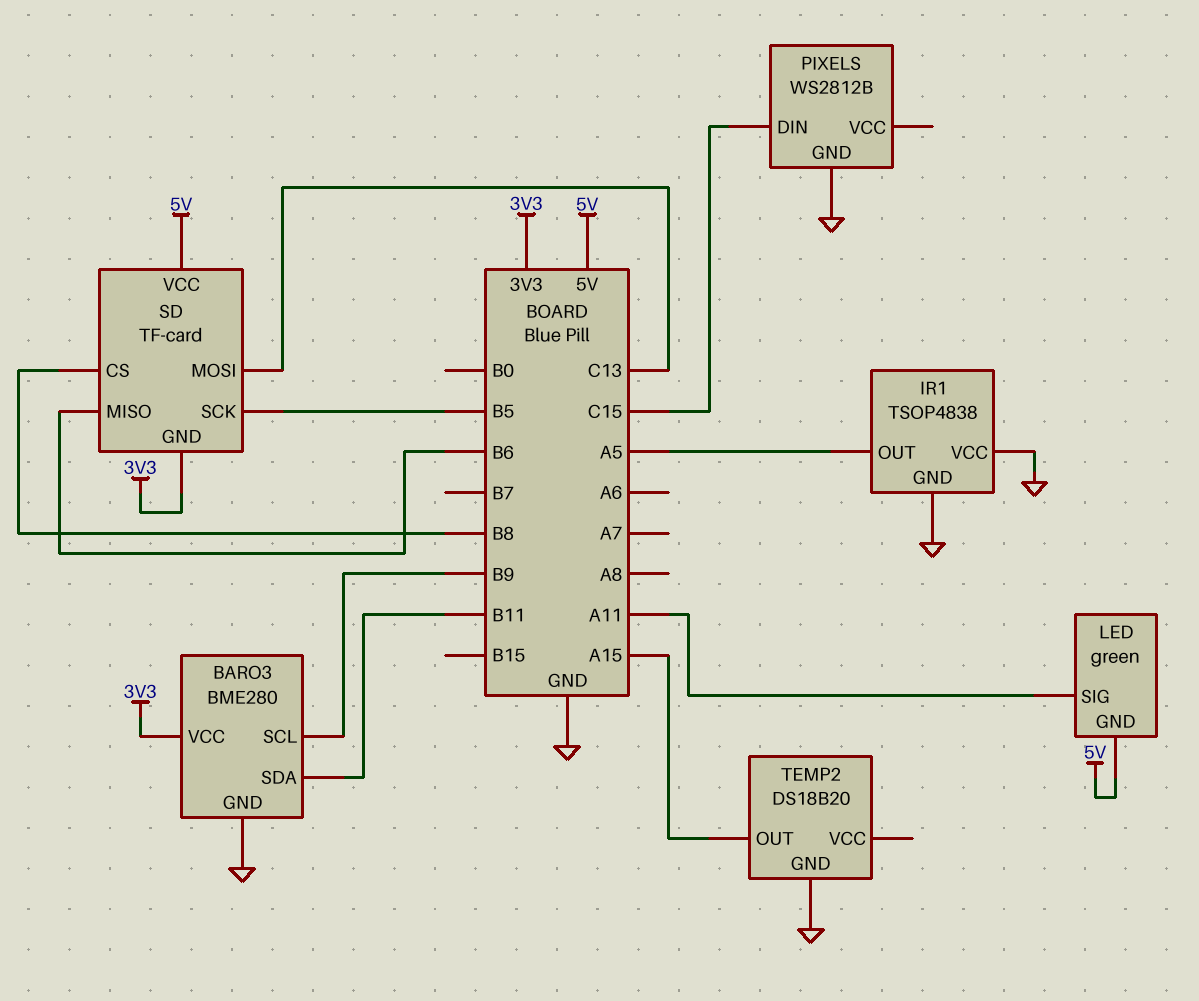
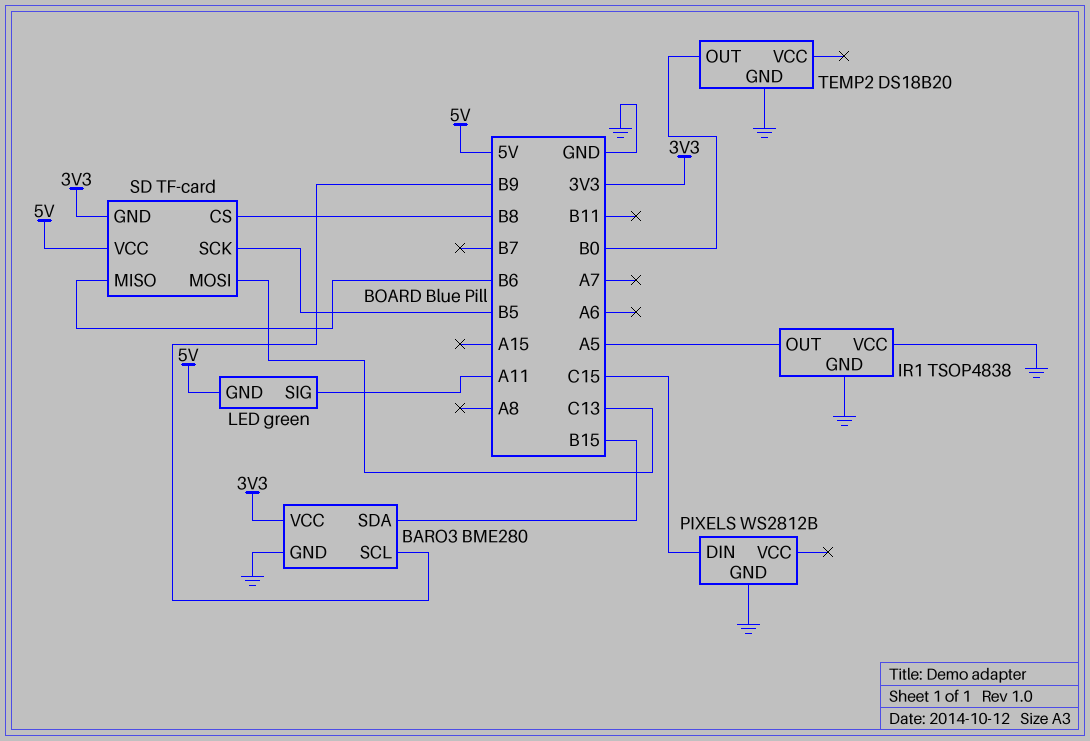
BARO3 pin SDA: B11 -> B15
TEMP2 pin OUT: A15 -> B0

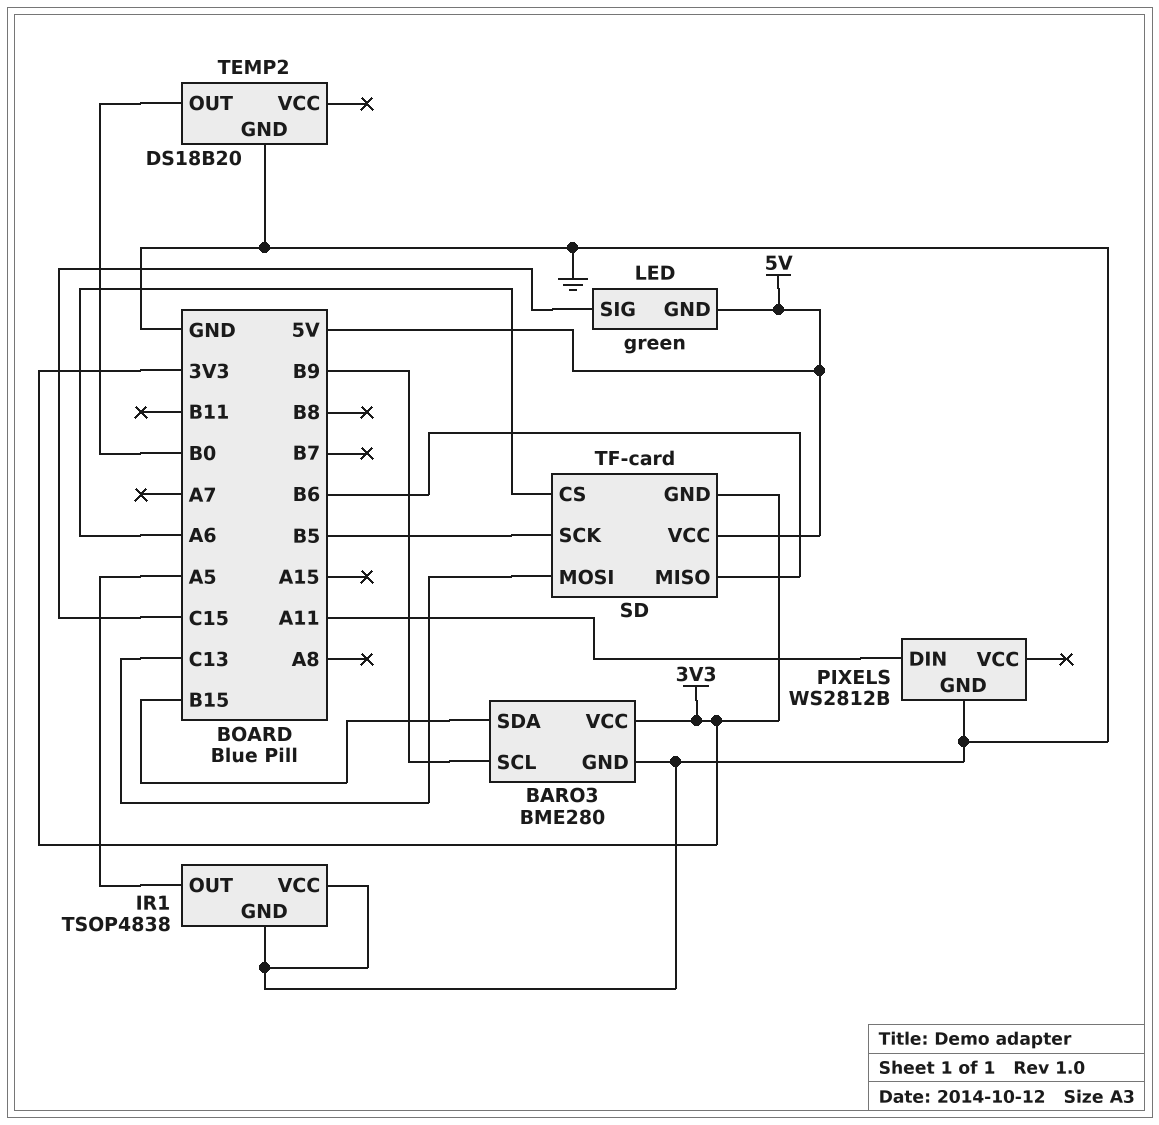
LED pin SIG: A11 -> C15
PIXELS pin DIN: C15 -> A11
SD pin CS: B8 -> A6

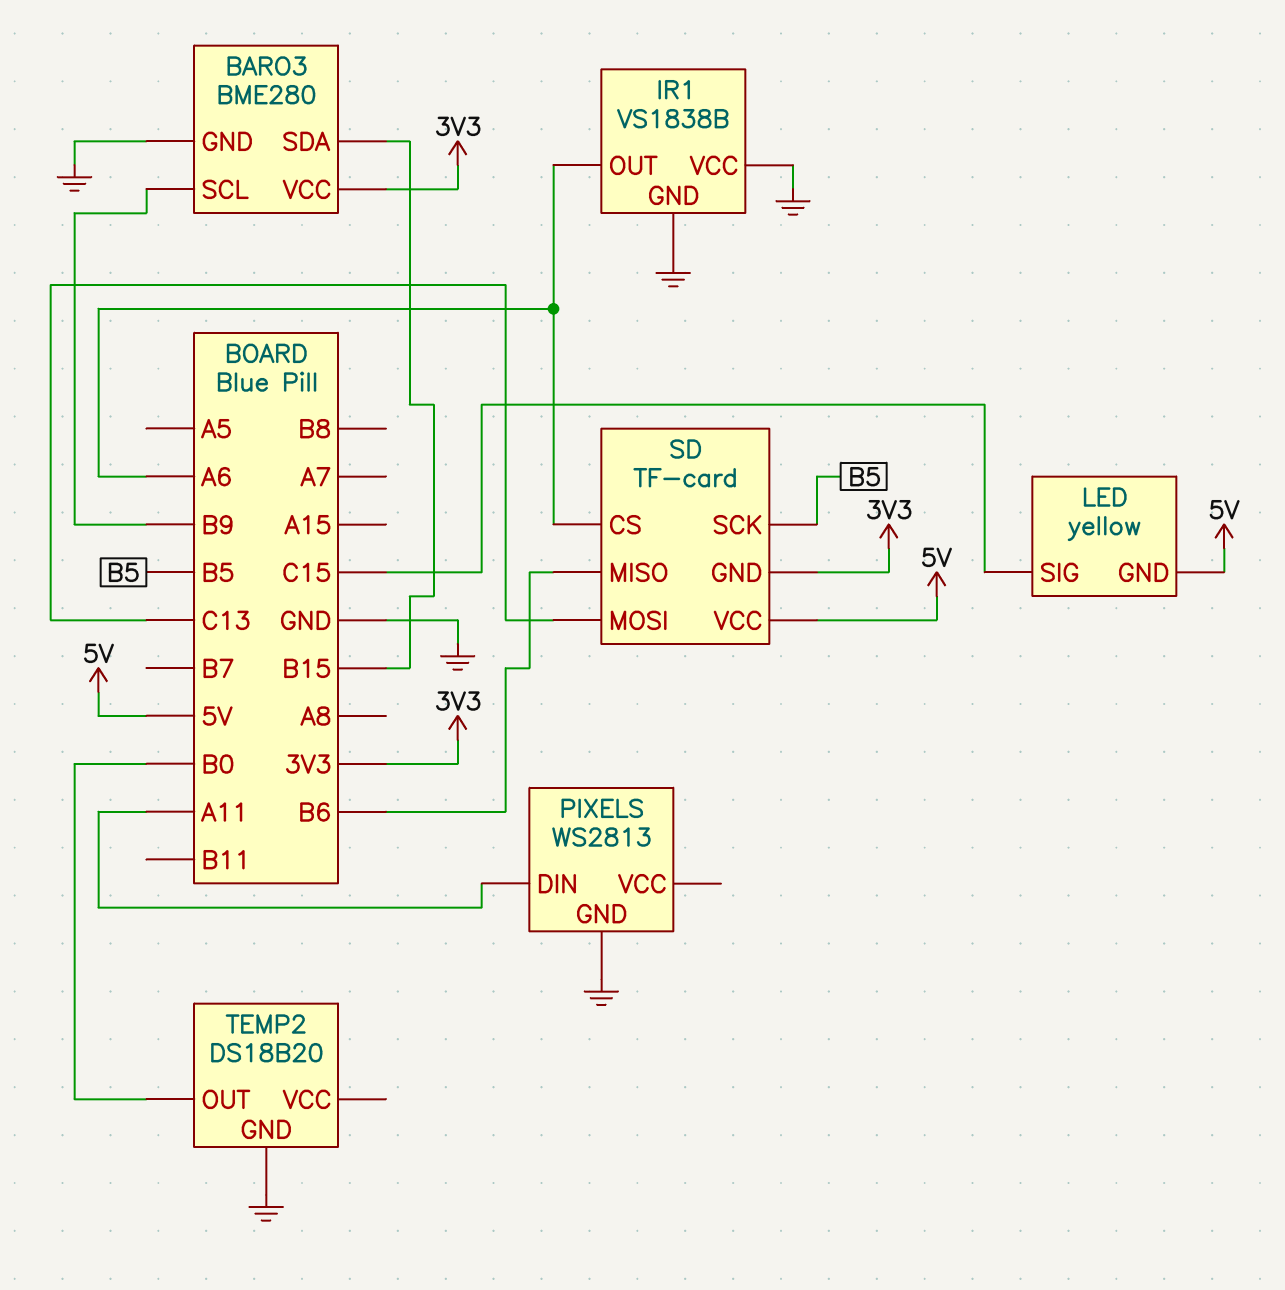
IR1: TSOP4838 -> VS1838B
IR1 pin OUT: A5 -> A6
LED: green -> yellow
PIXELS: WS2812B -> WS2813

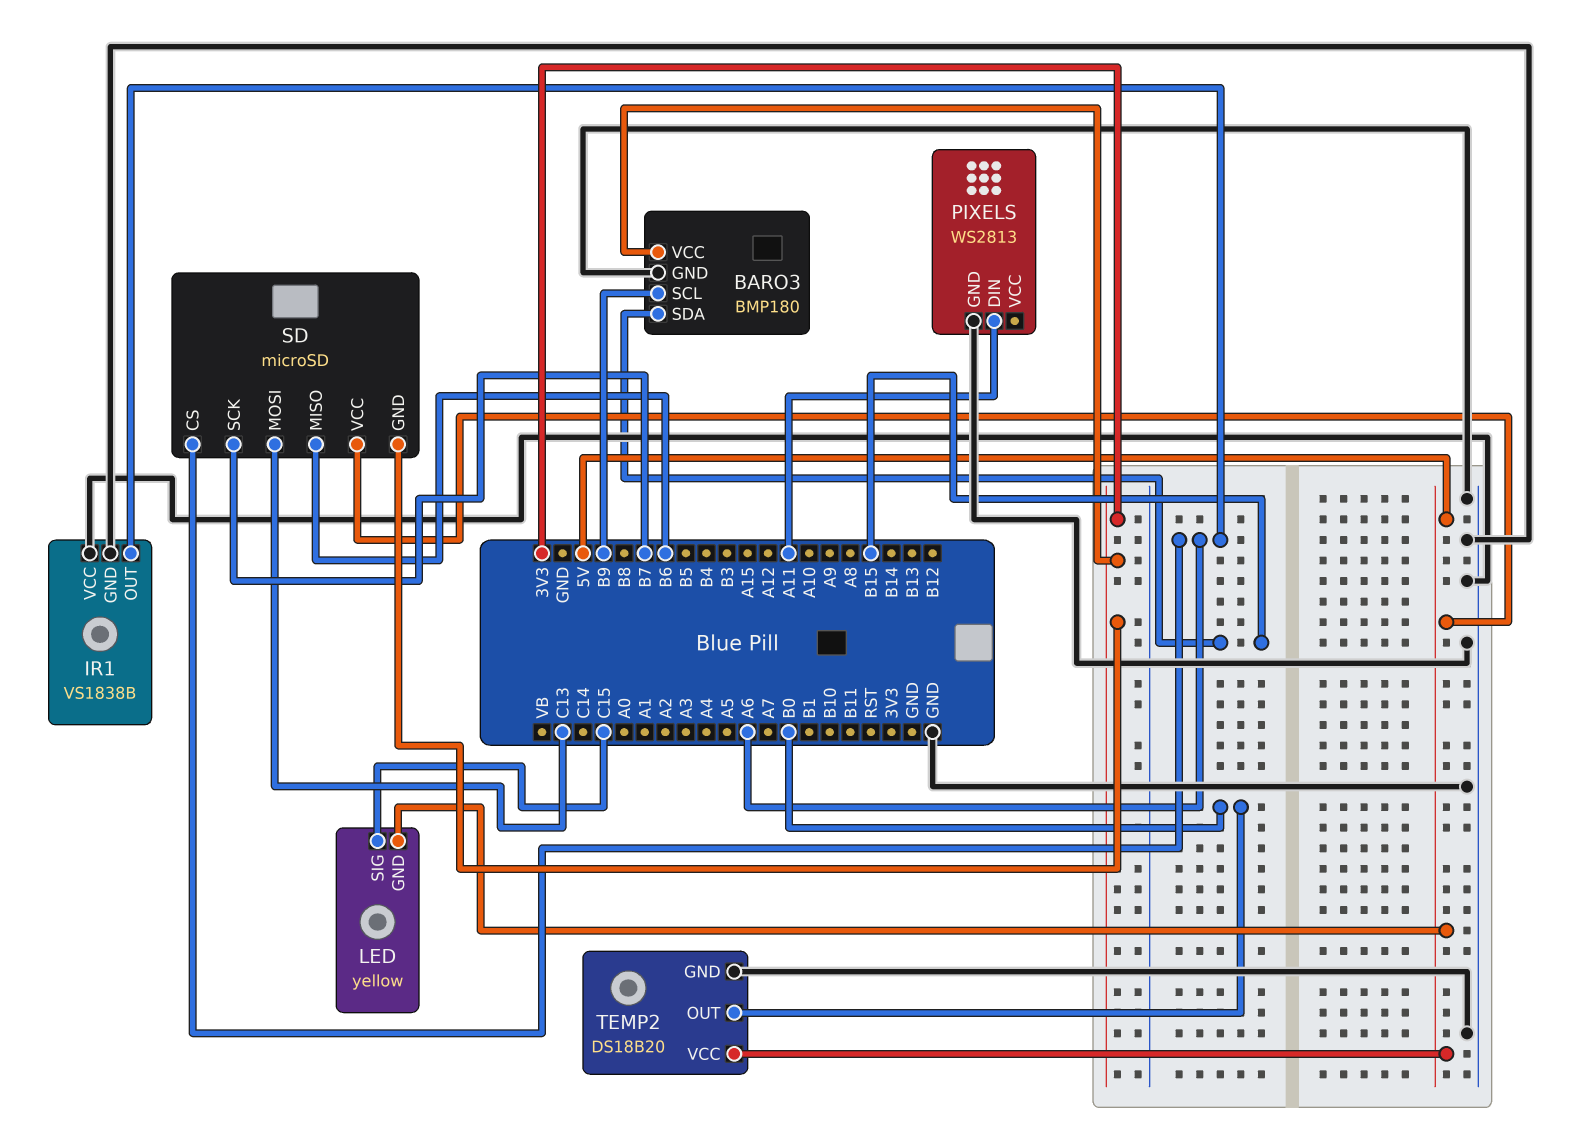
BARO3: BME280 -> BMP180
SD: TF-card -> microSD
SD pin SCK: B5 -> B7
TEMP2 pin VCC: none -> 5V

